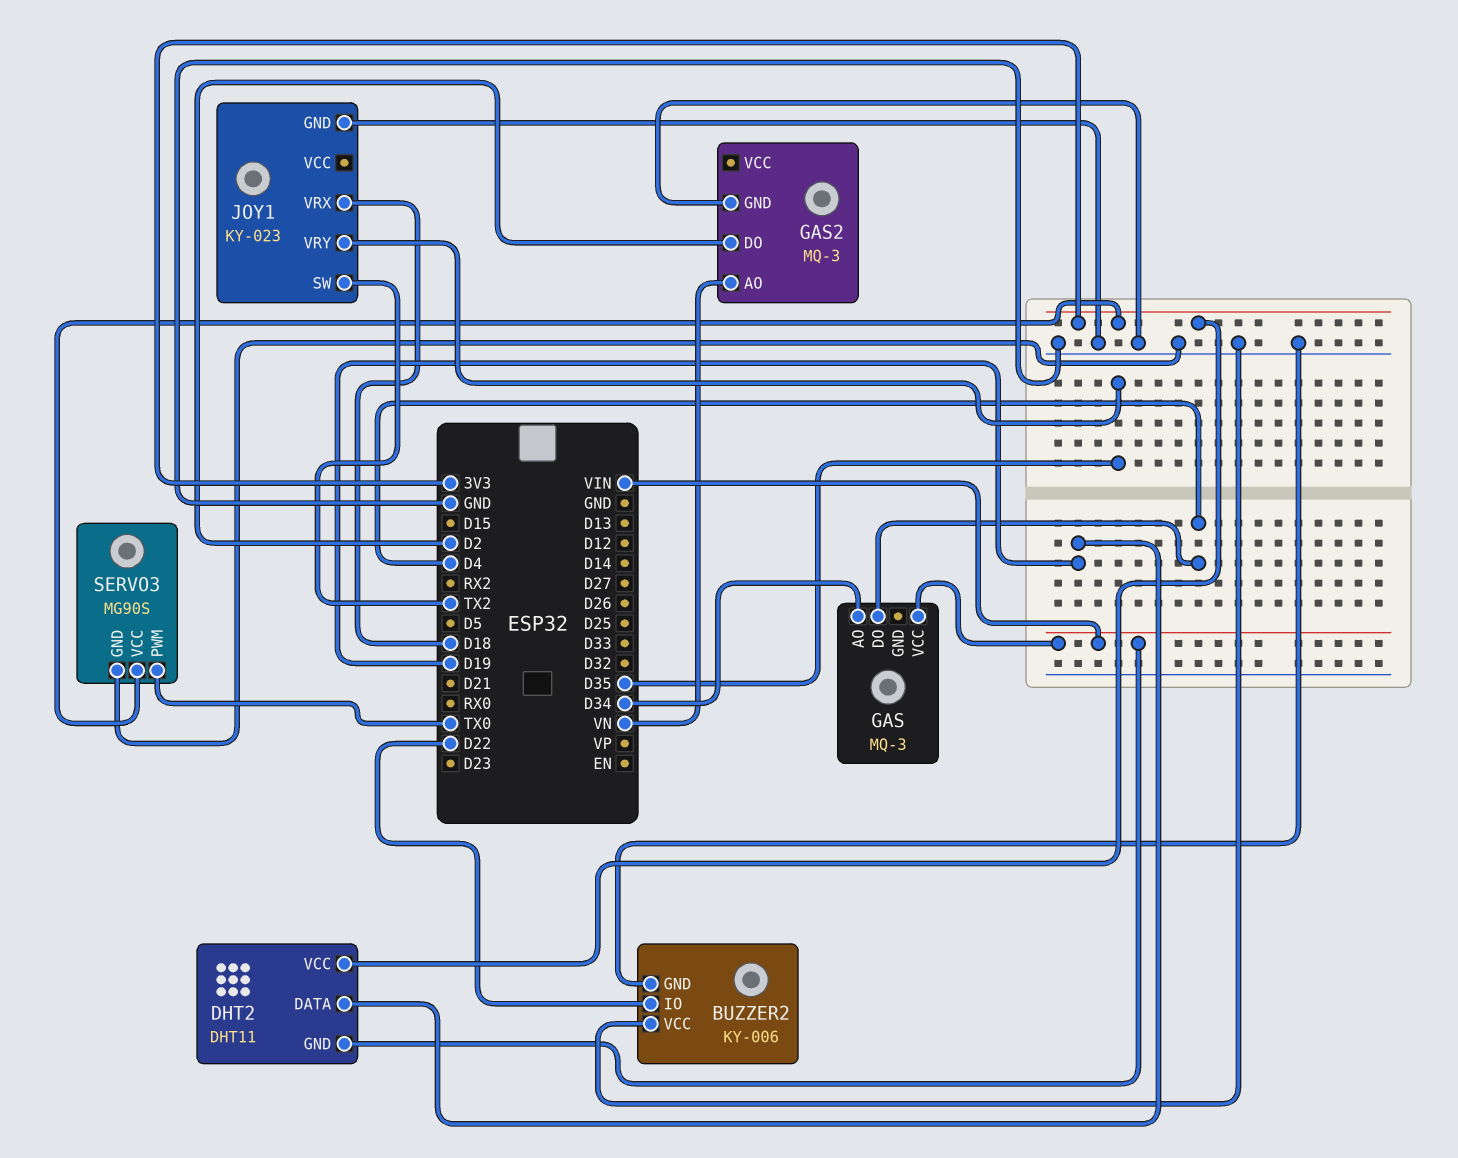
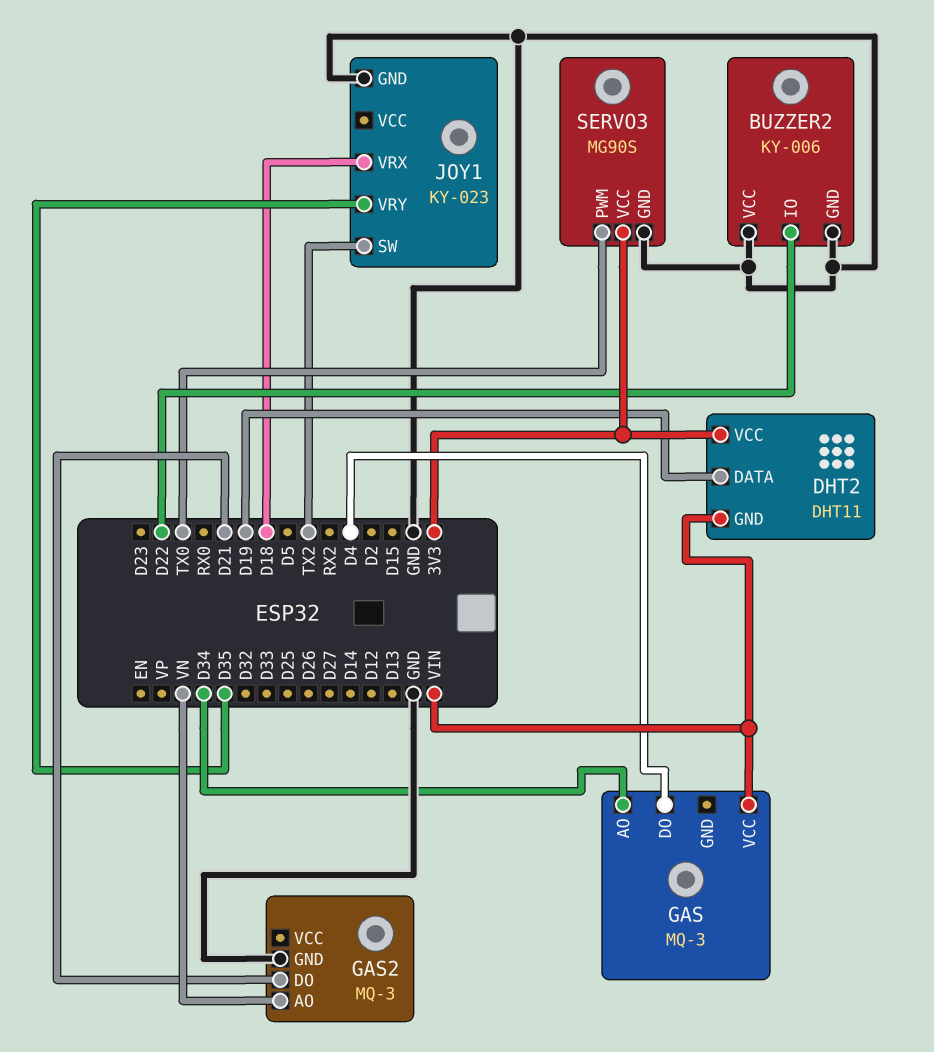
GAS2 pin DO: D2 -> D21

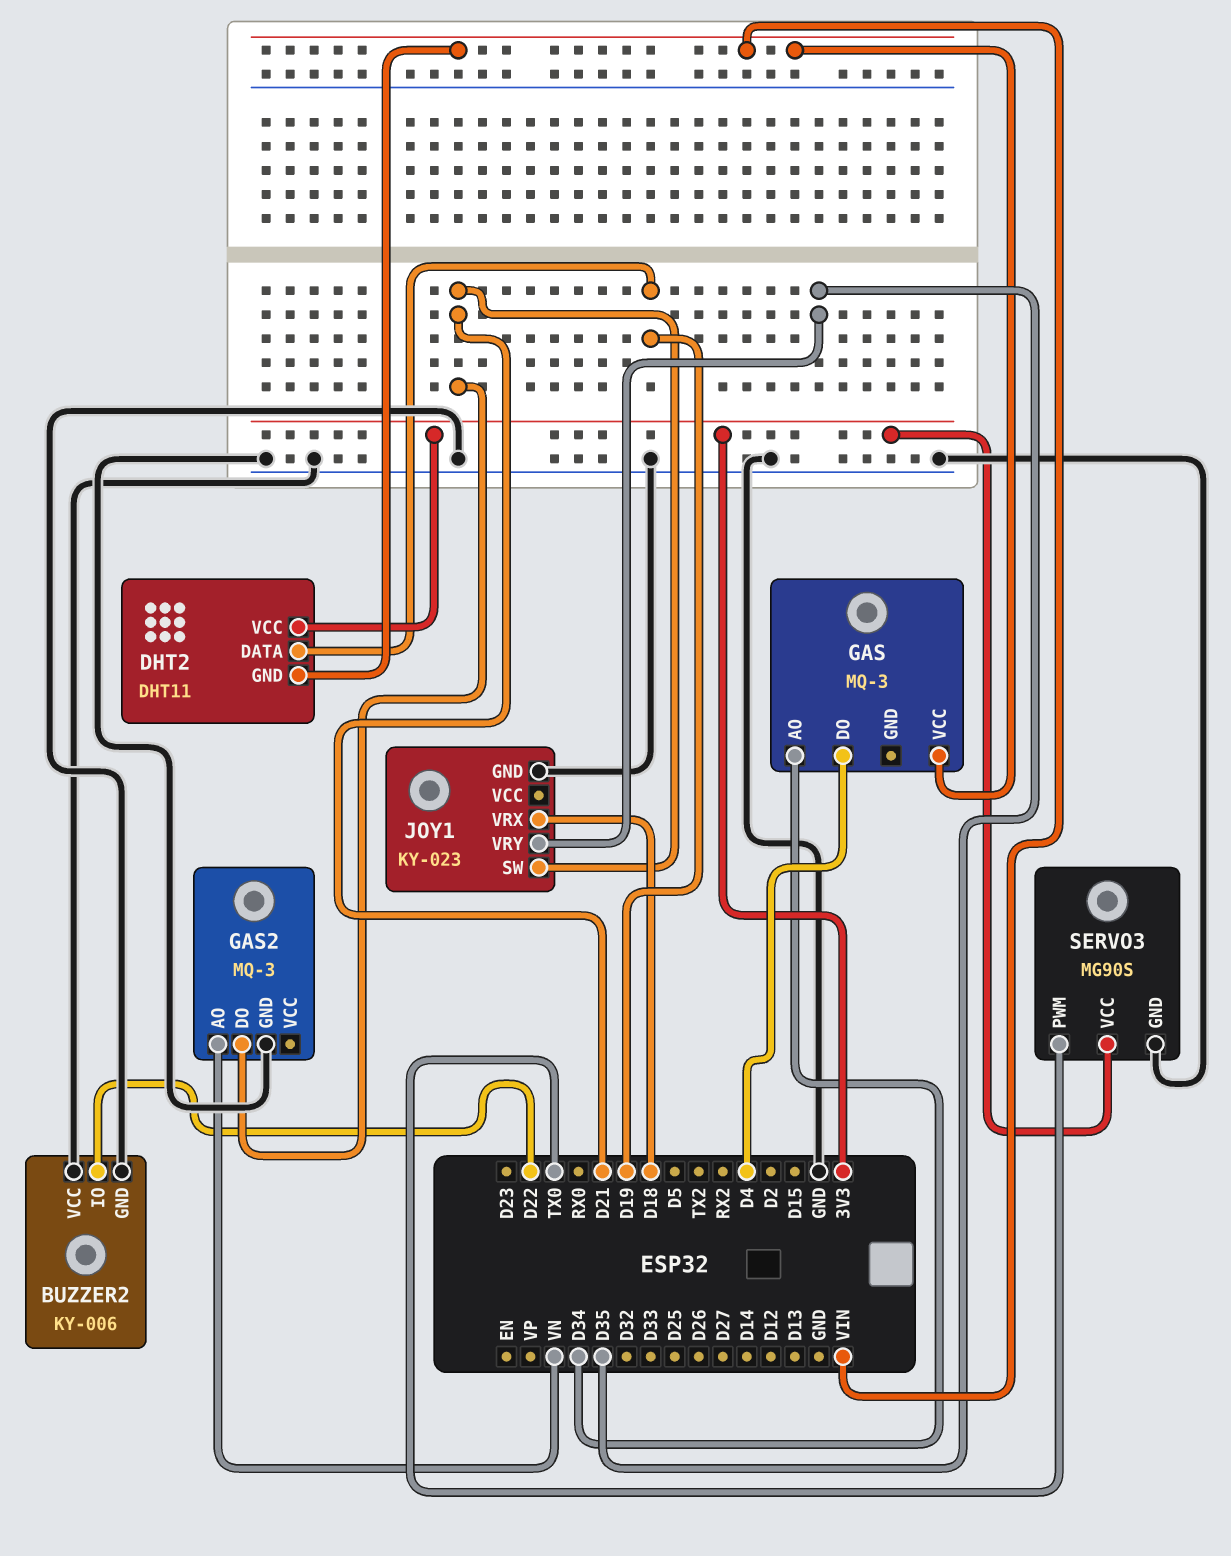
JOY1 pin SW: TX2 -> D21

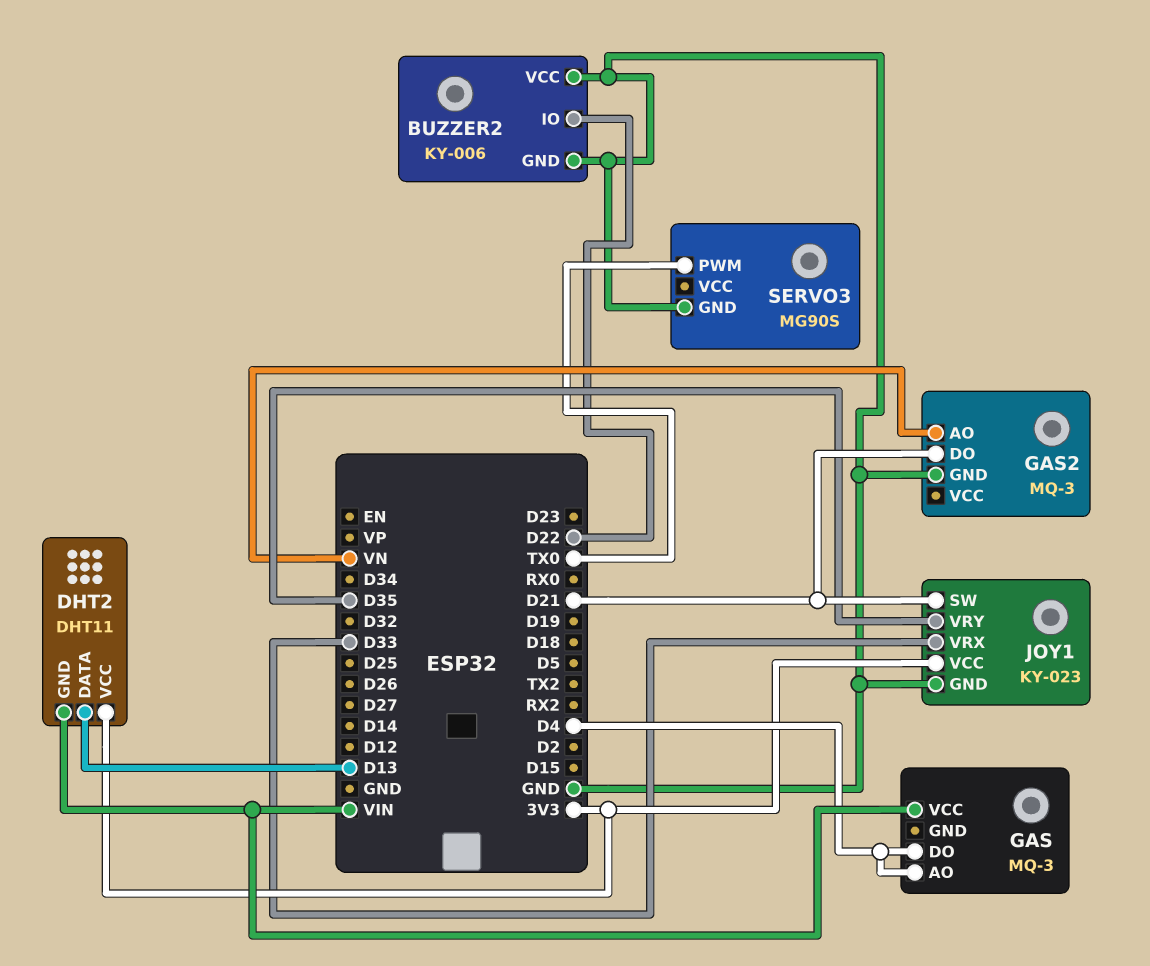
DHT2 pin DATA: D19 -> D13
GAS pin AO: D34 -> D4
JOY1 pin VCC: none -> 3V3
JOY1 pin VRX: D18 -> D33
SERVO3 pin VCC: 3V3 -> none

